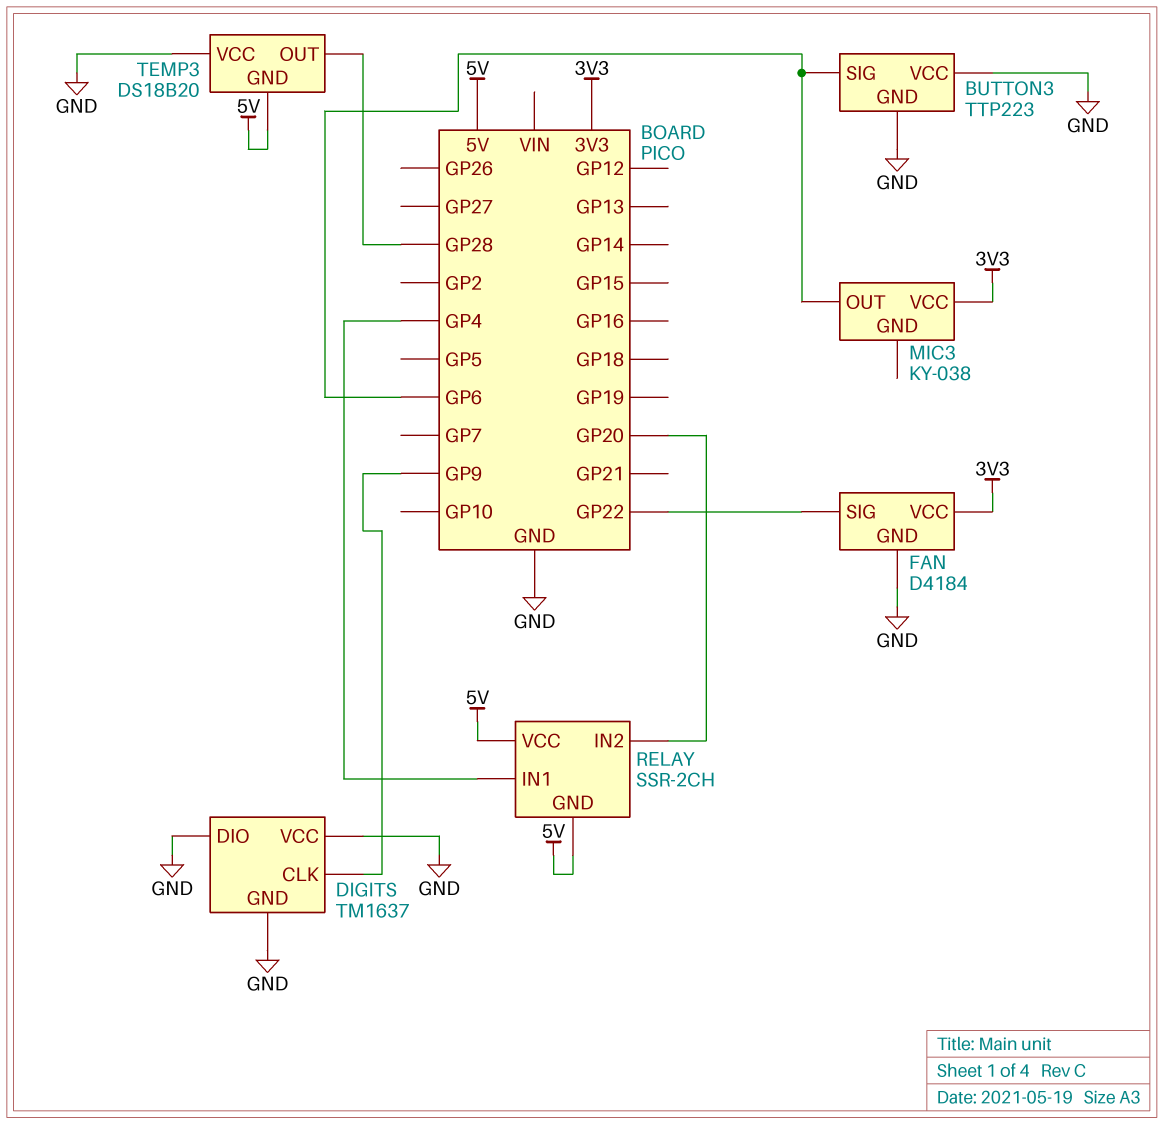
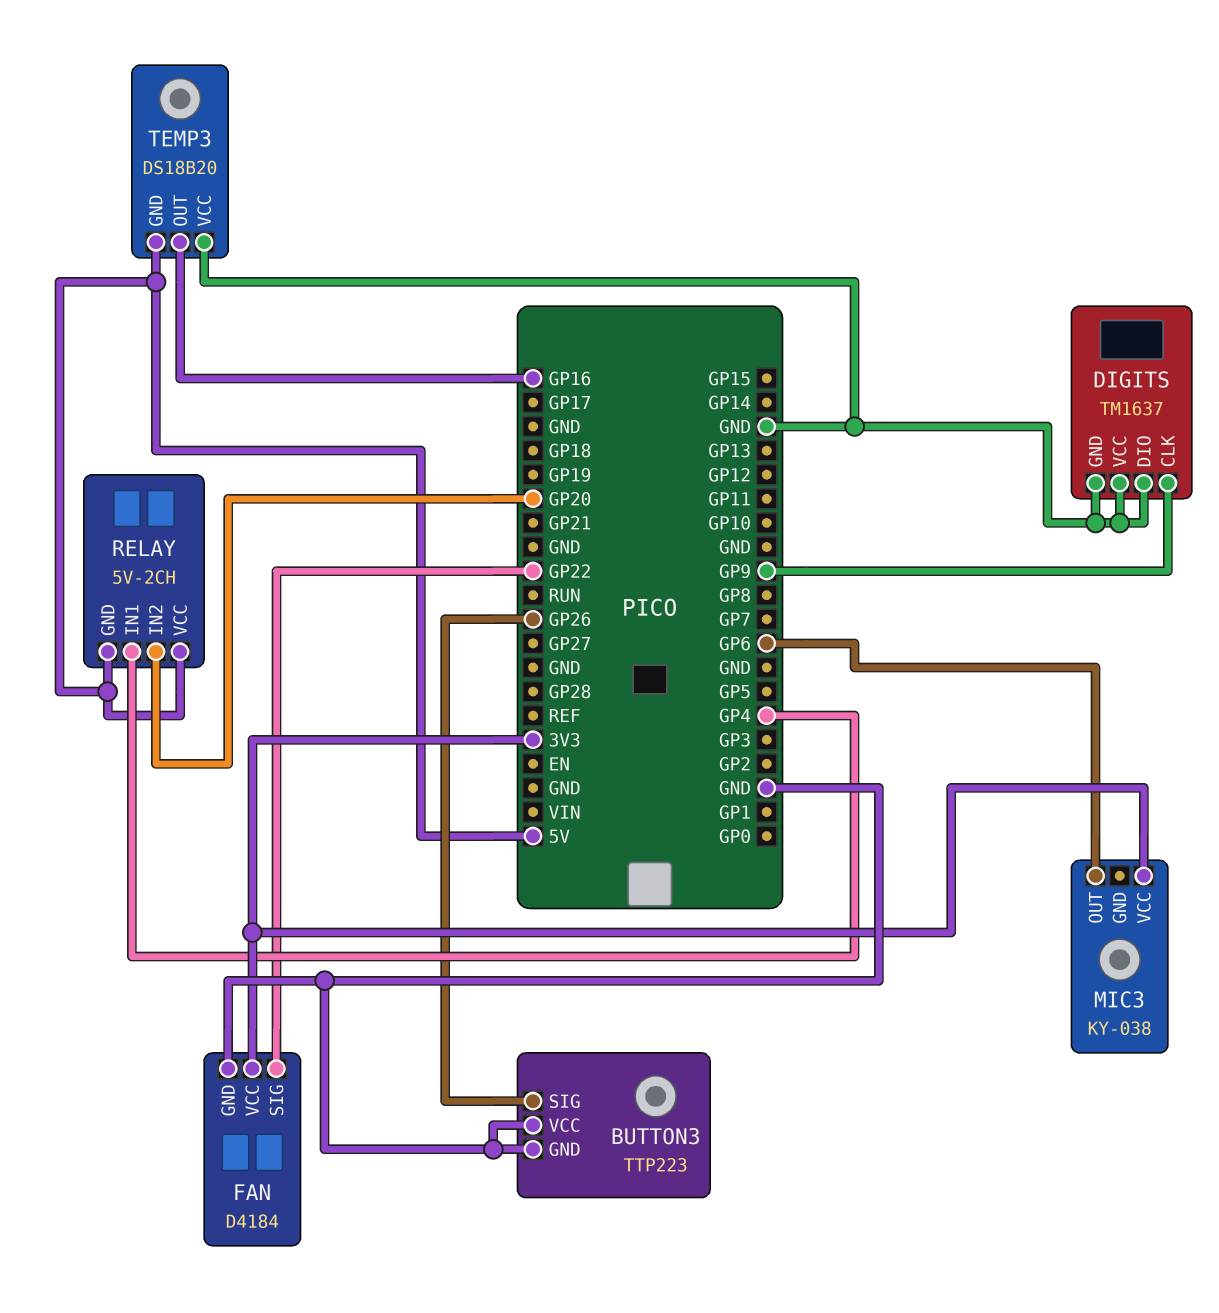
BUTTON3 pin SIG: GP6 -> GP26
RELAY: SSR-2CH -> 5V-2CH
TEMP3 pin OUT: GP28 -> GP16

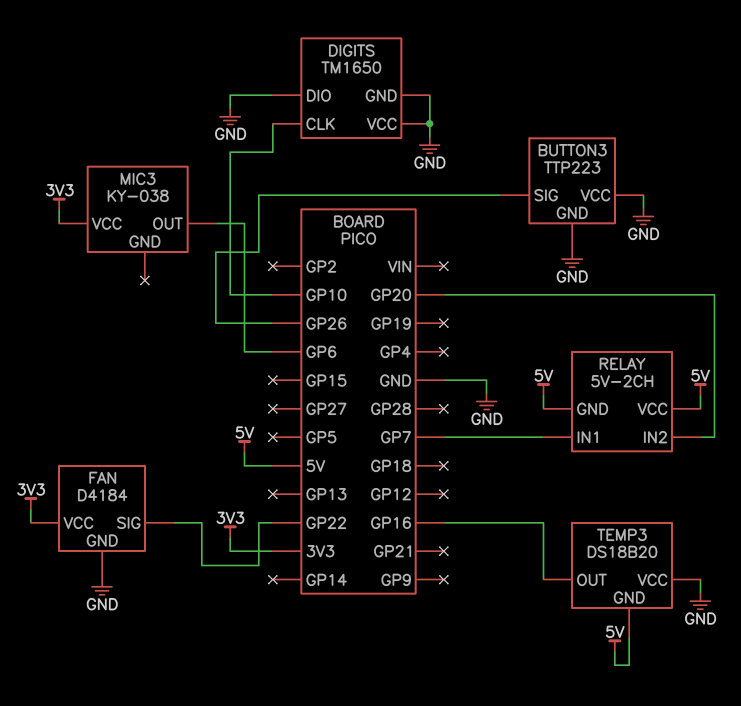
DIGITS: TM1637 -> TM1650
DIGITS pin CLK: GP9 -> GP10
RELAY pin IN1: GP4 -> GP7

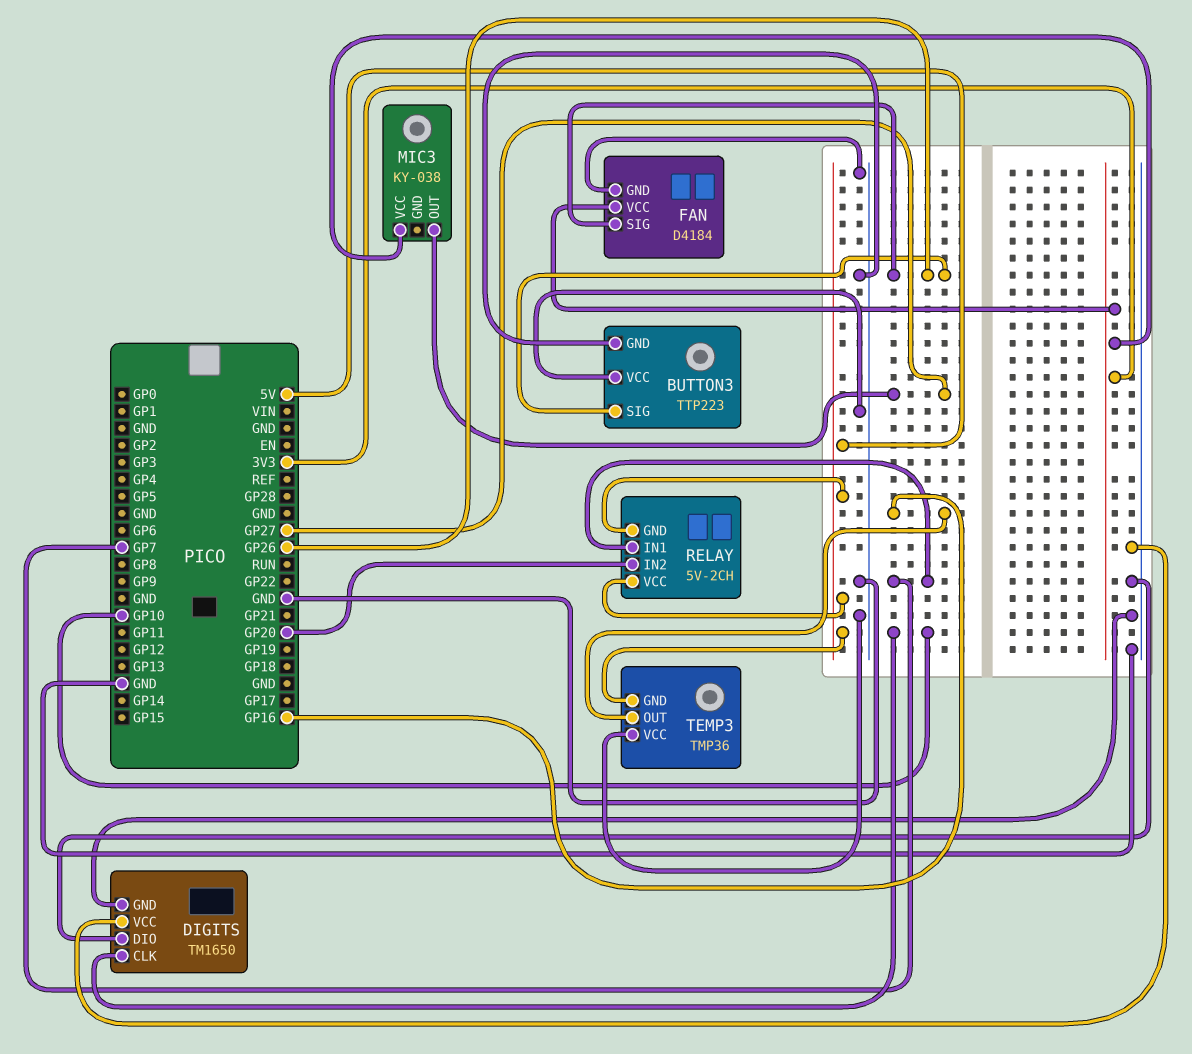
FAN pin SIG: GP22 -> GP26
MIC3 pin OUT: GP6 -> GP27
TEMP3: DS18B20 -> TMP36

